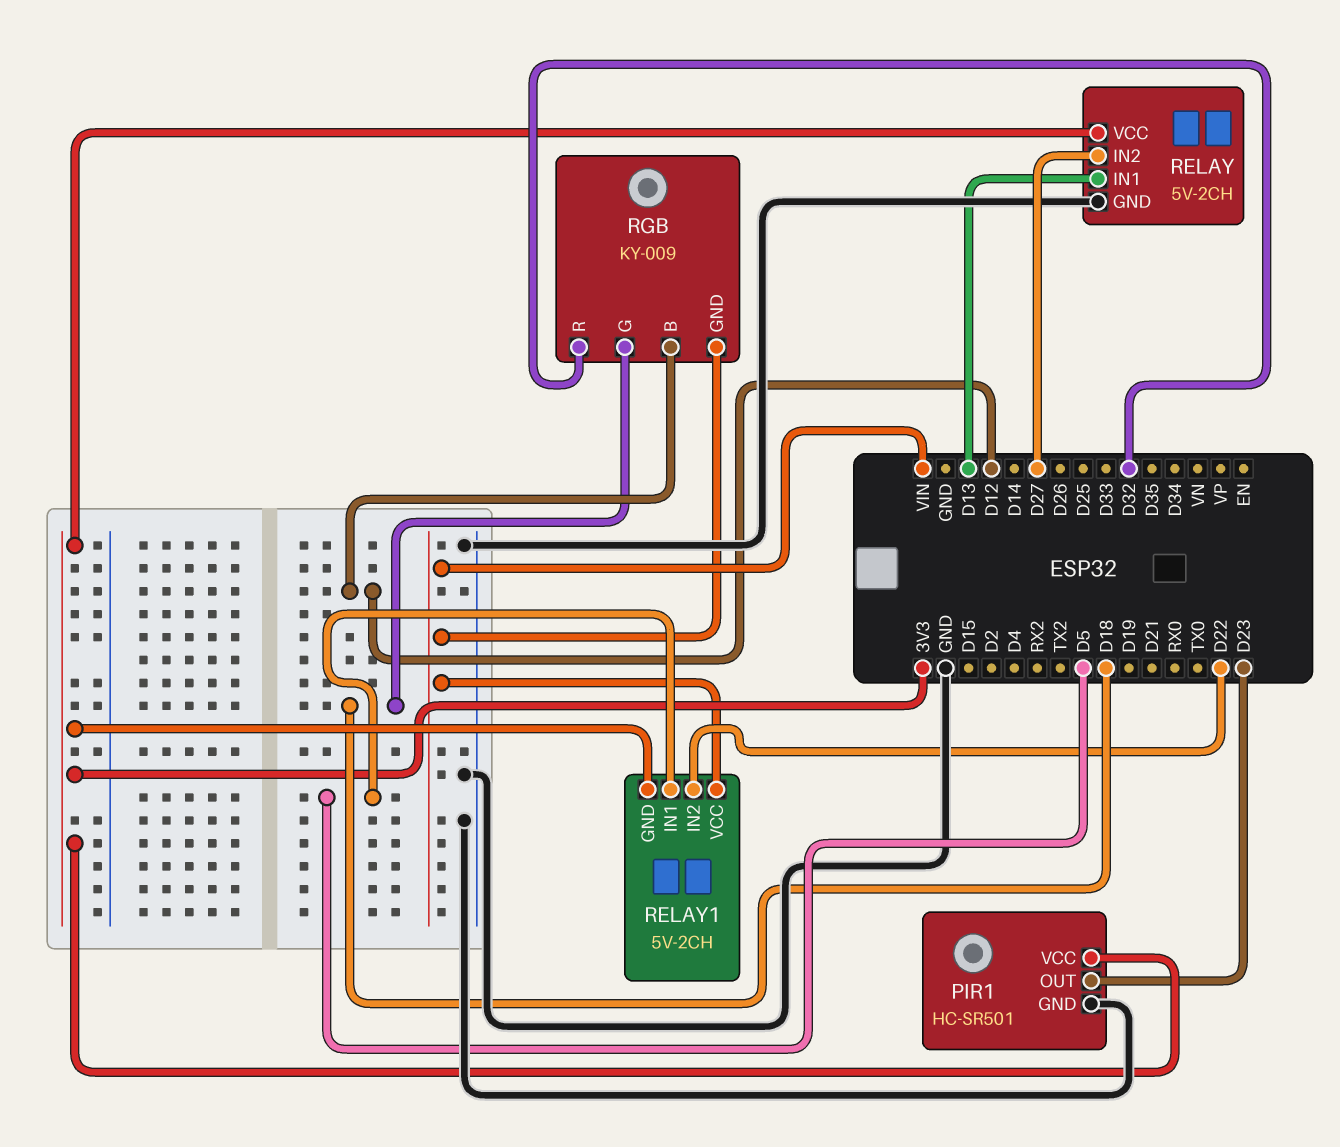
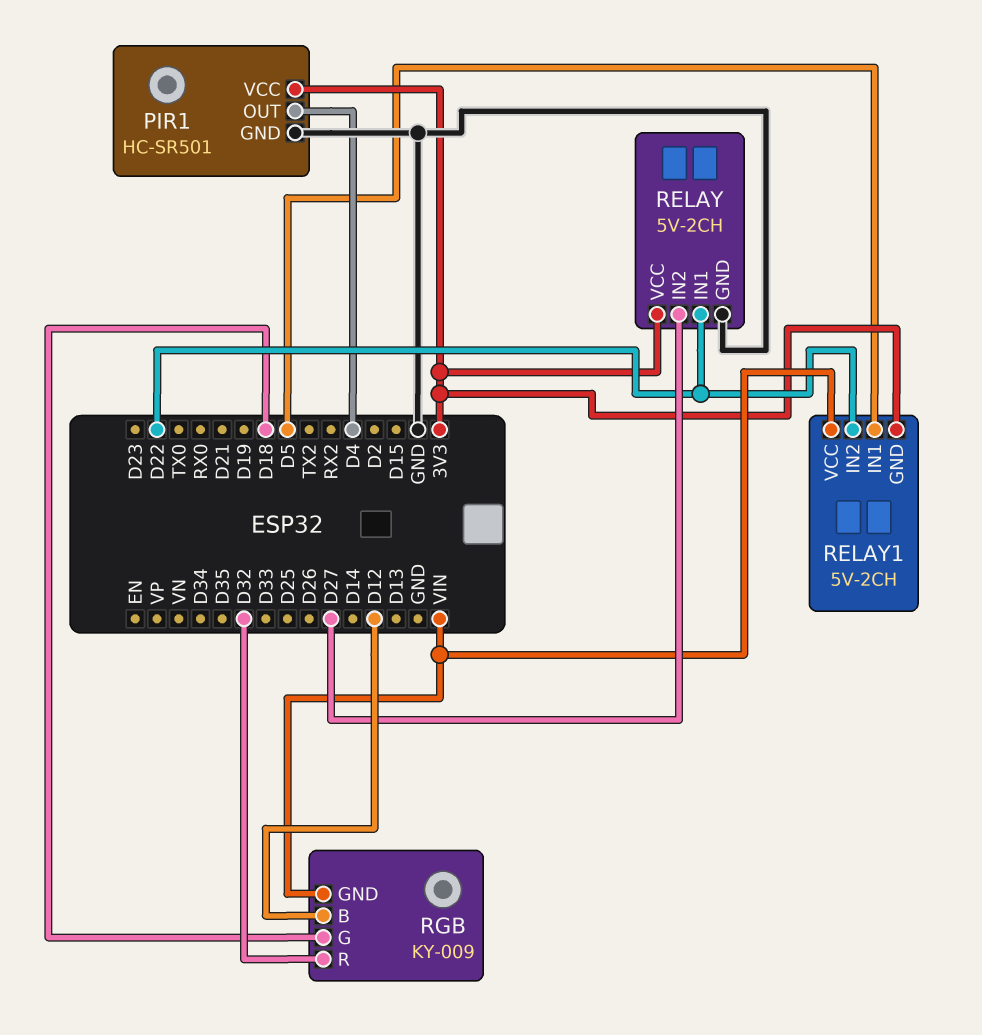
PIR1 pin OUT: D23 -> D4
RELAY pin IN1: D13 -> D22

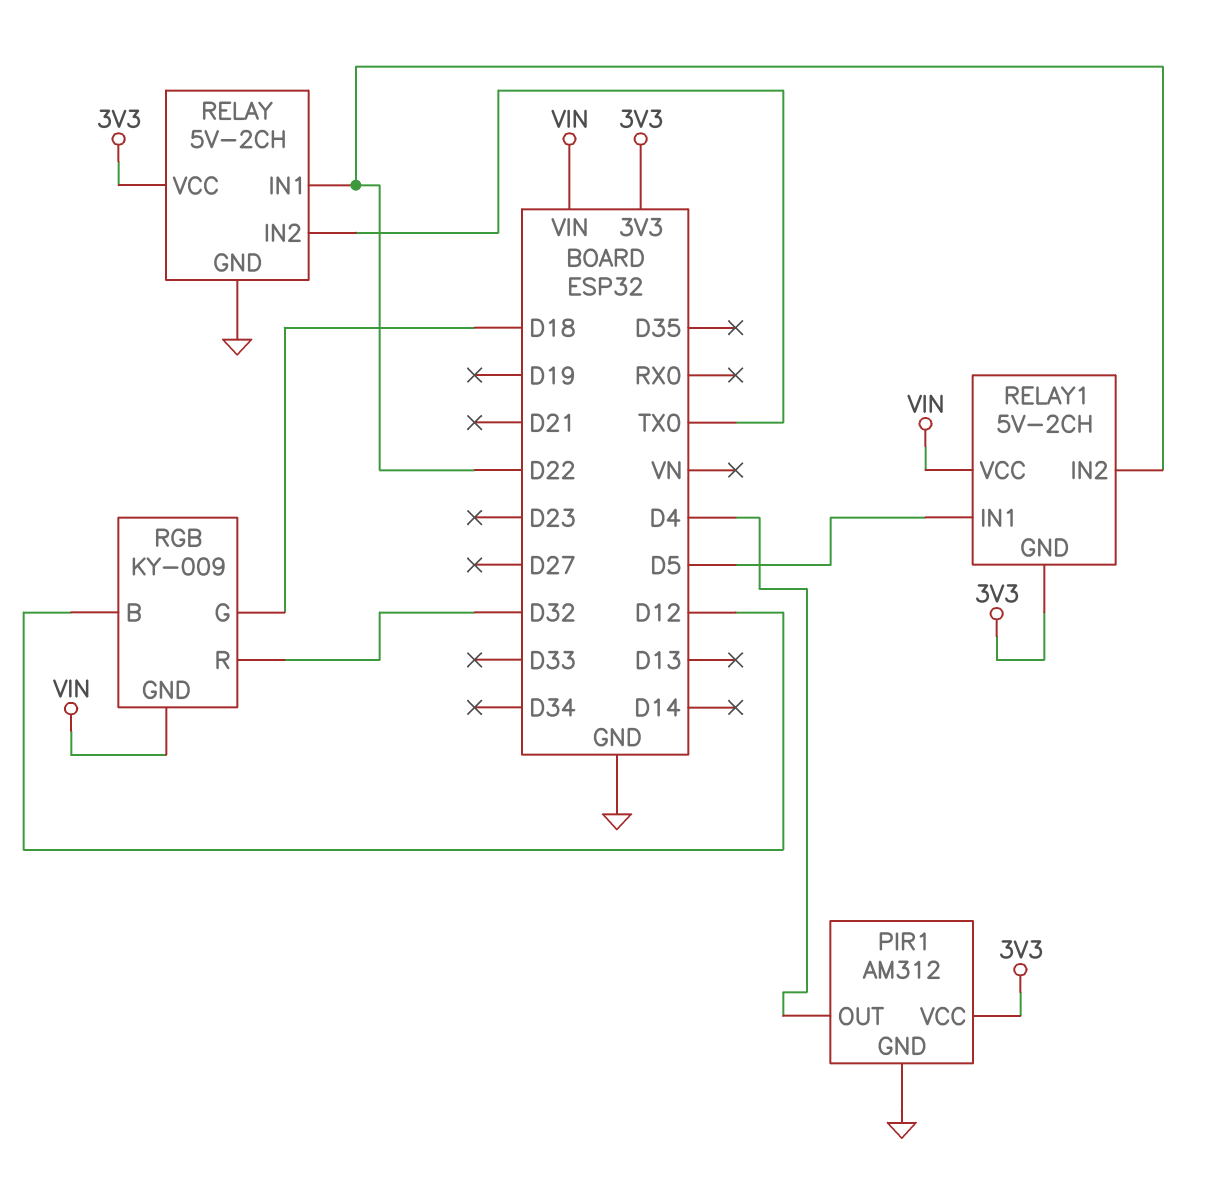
PIR1: HC-SR501 -> AM312
RELAY pin IN2: D27 -> TX0

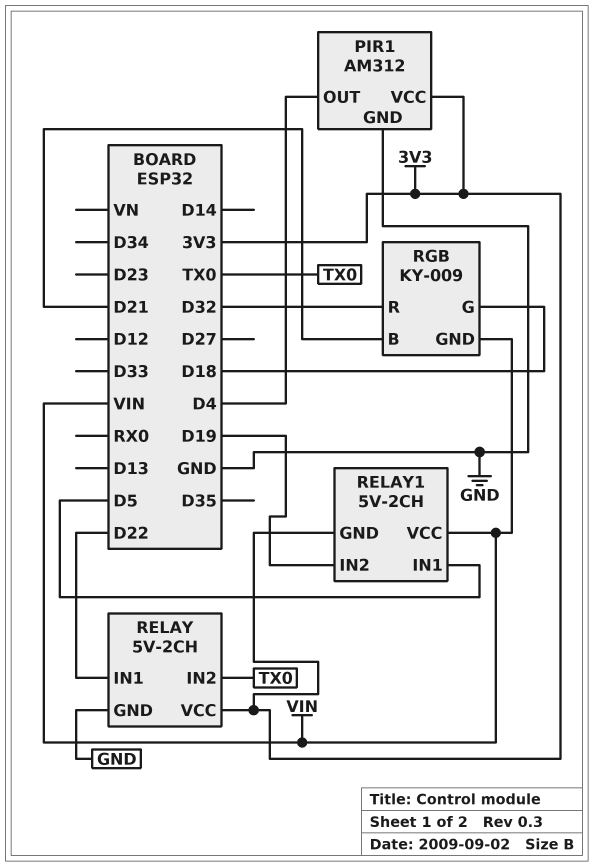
RELAY1 pin IN2: D22 -> D19
RGB pin B: D12 -> D21

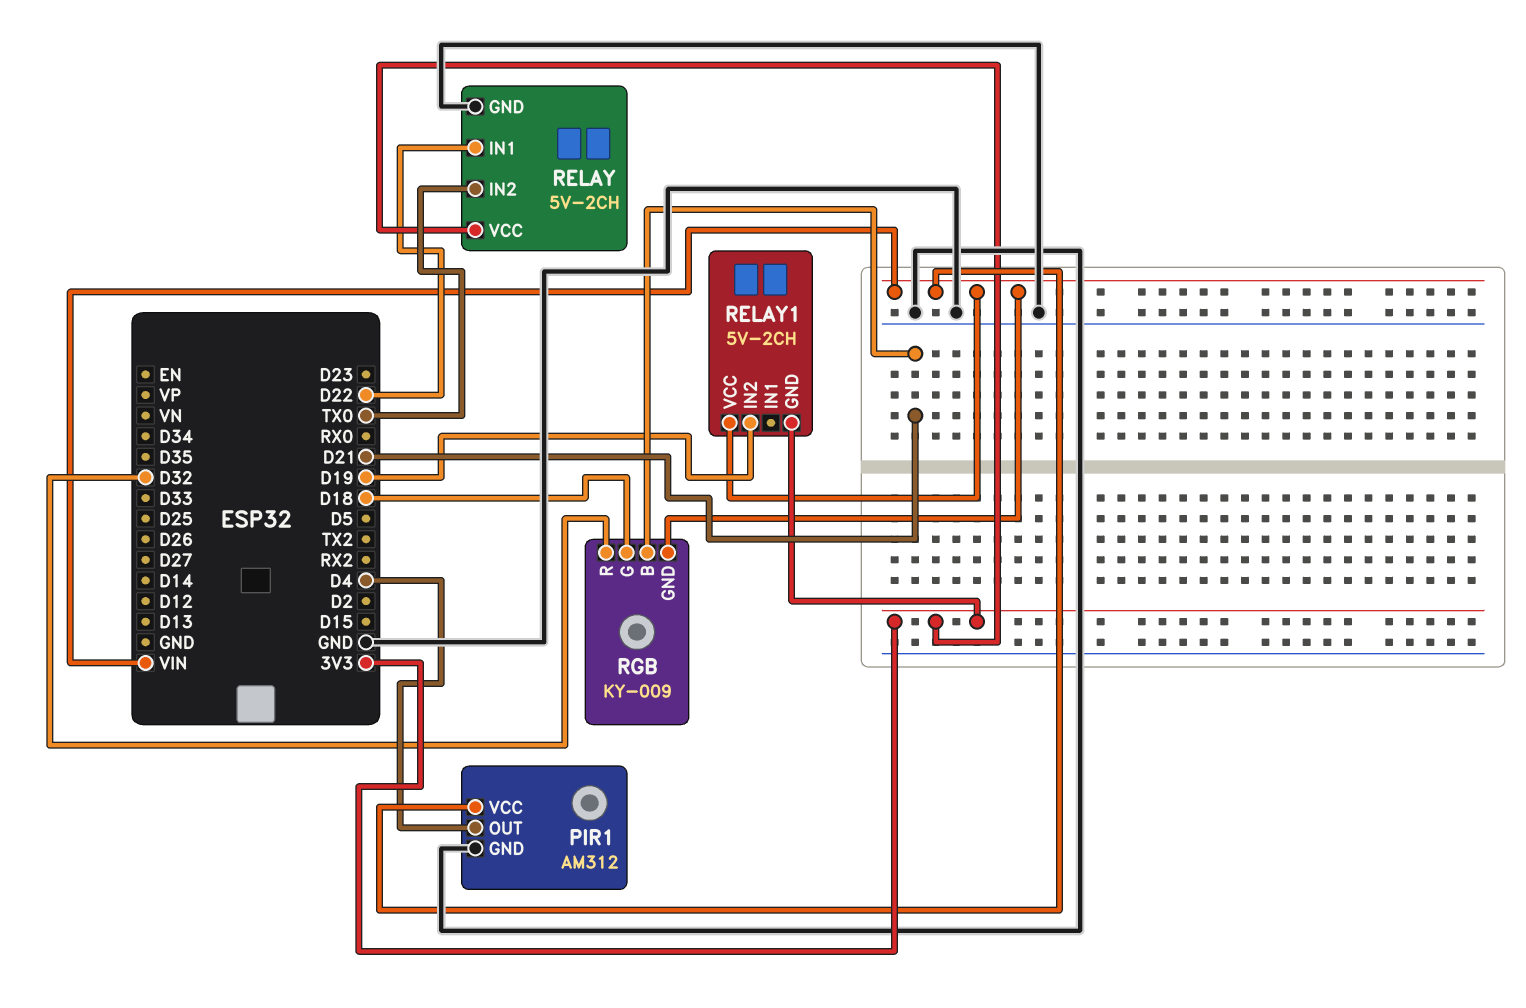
PIR1 pin VCC: 3V3 -> VIN
RELAY1 pin IN1: D5 -> none

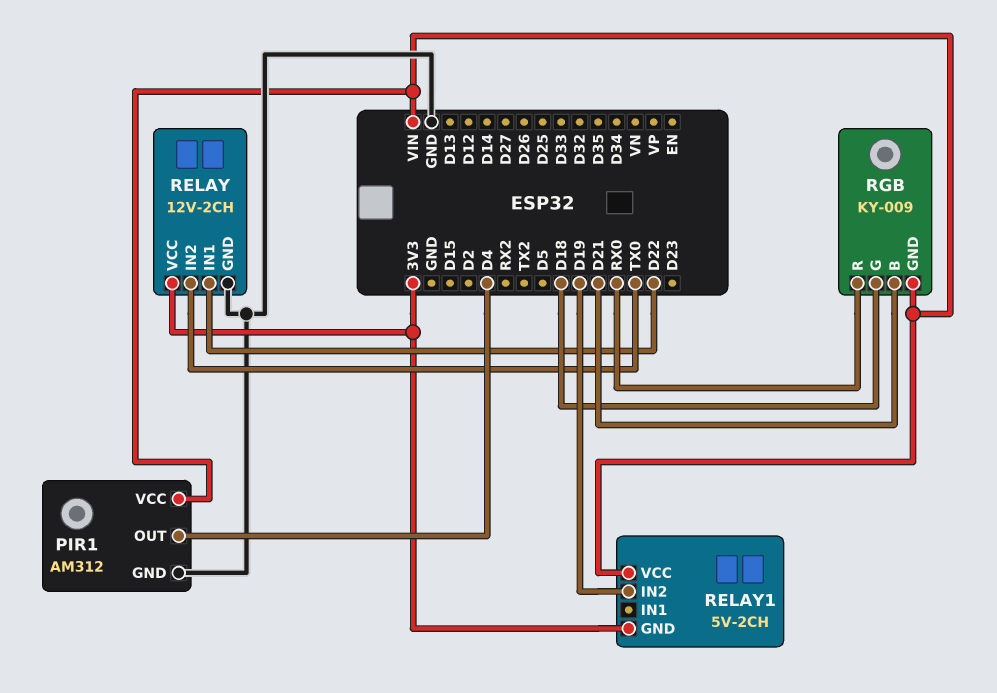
RELAY: 5V-2CH -> 12V-2CH
RGB pin R: D32 -> RX0

